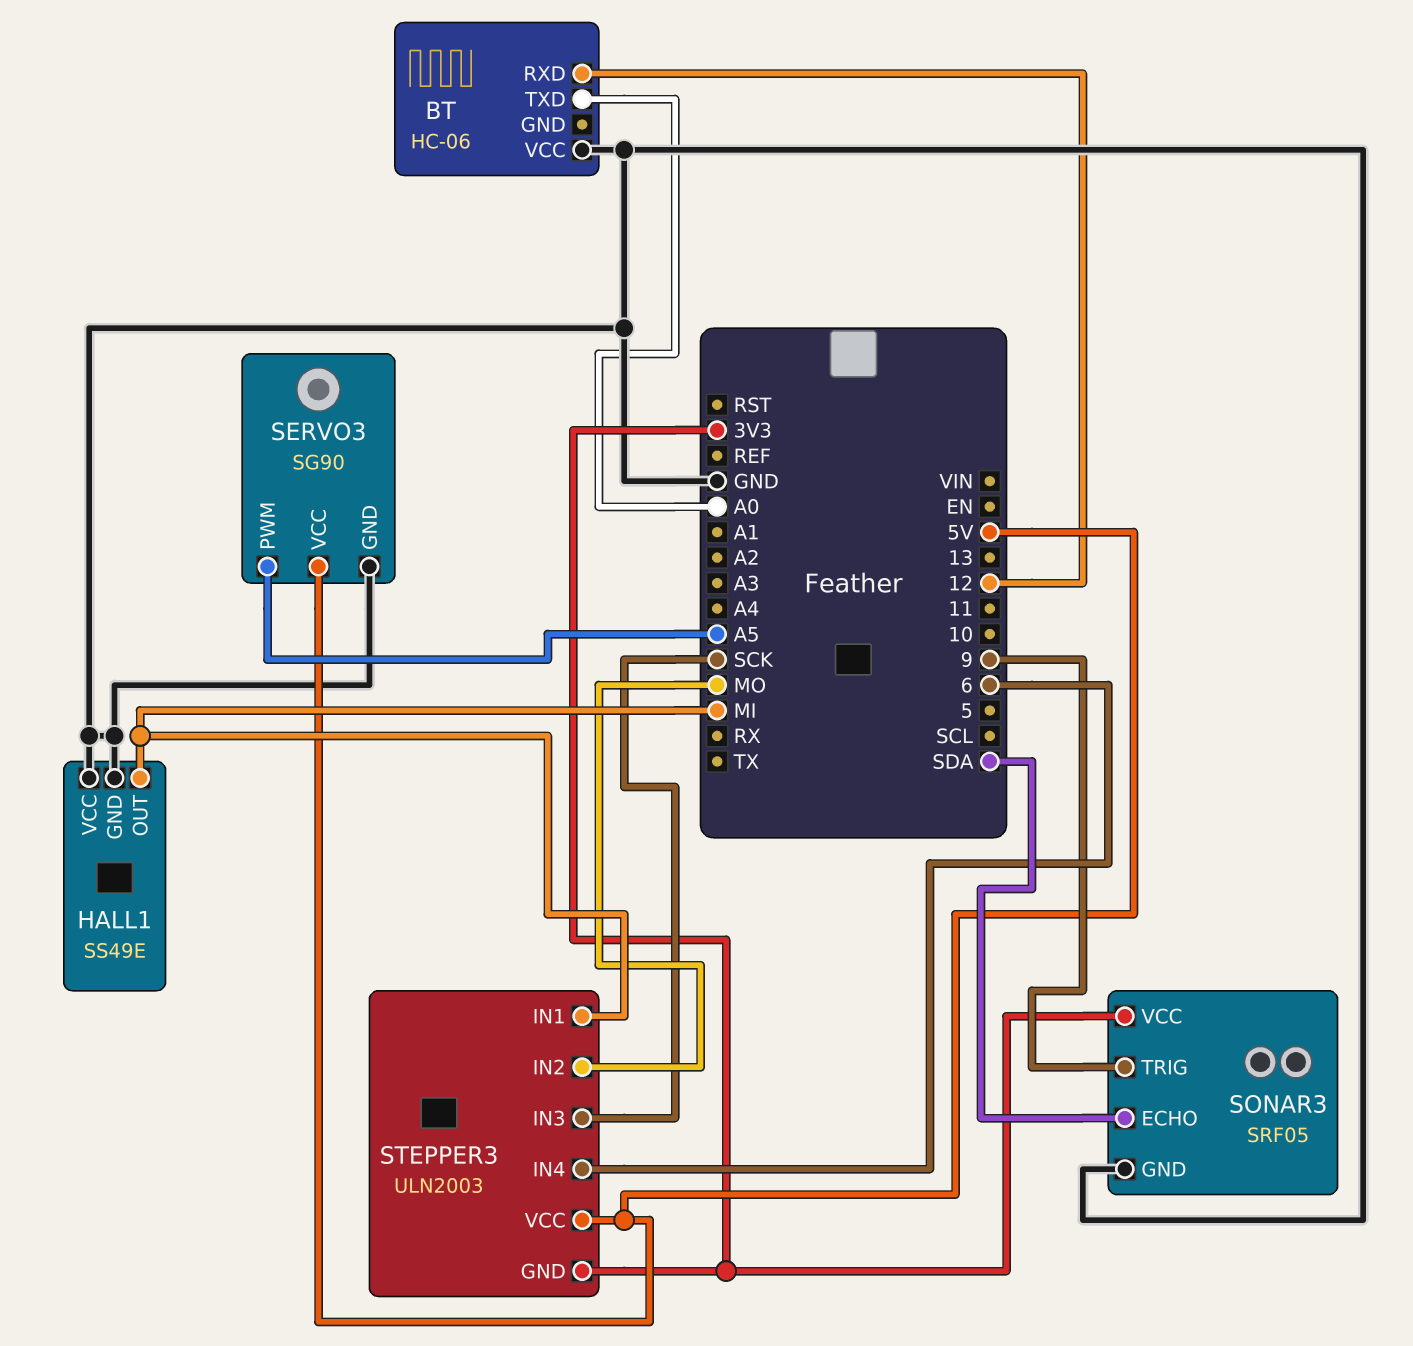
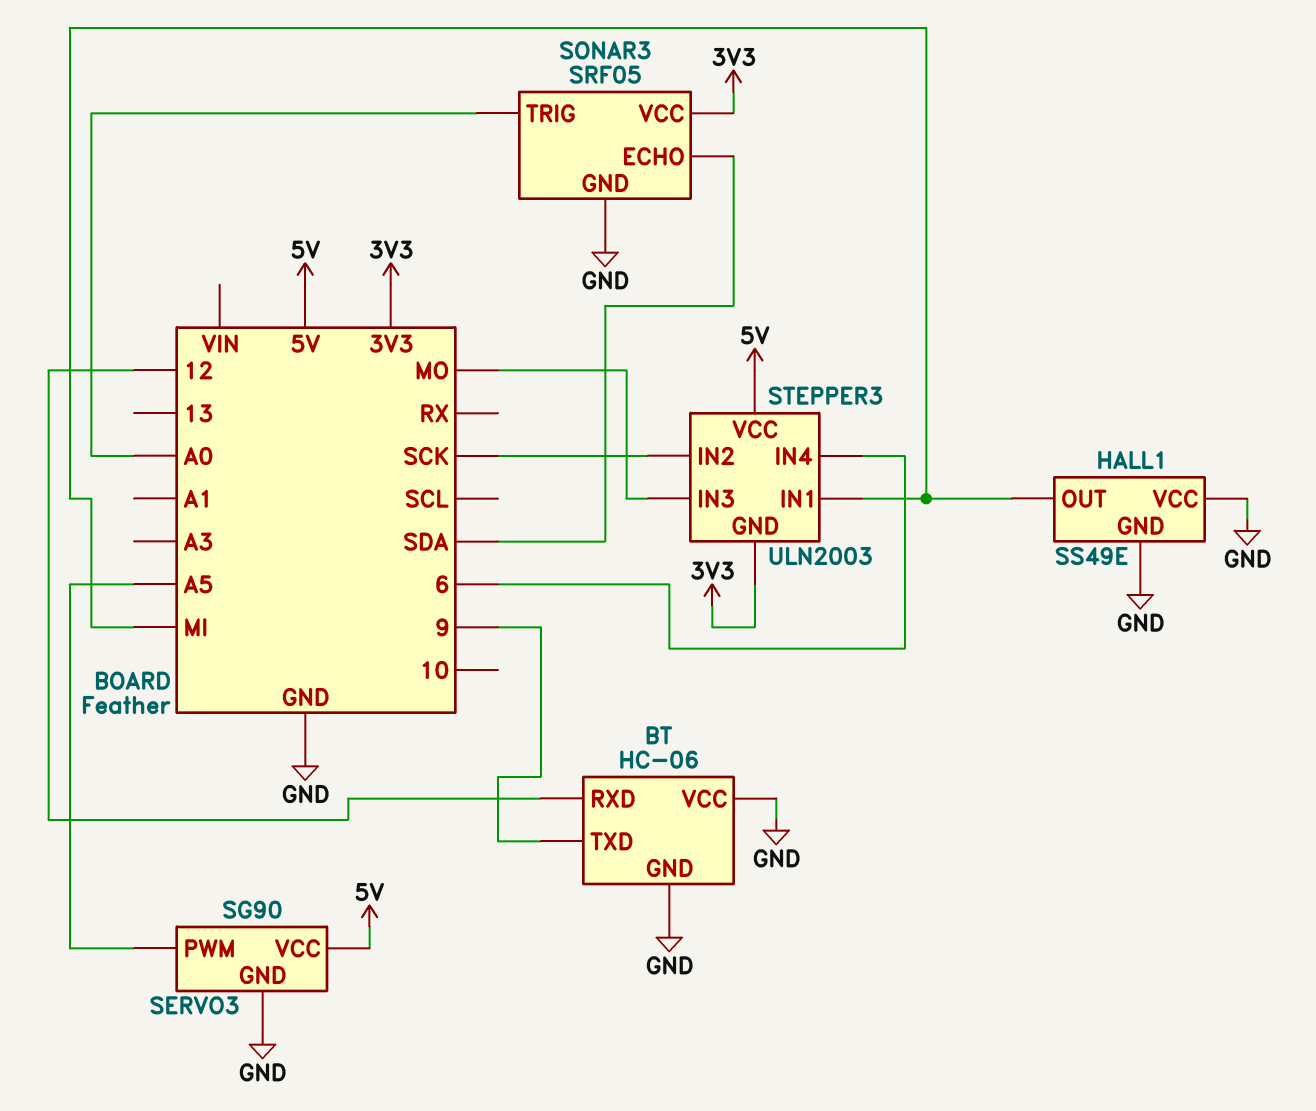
BT pin GND: none -> GND
BT pin TXD: A0 -> 9
SONAR3 pin TRIG: 9 -> A0
STEPPER3 pin IN2: MO -> SCK
STEPPER3 pin IN3: SCK -> MO

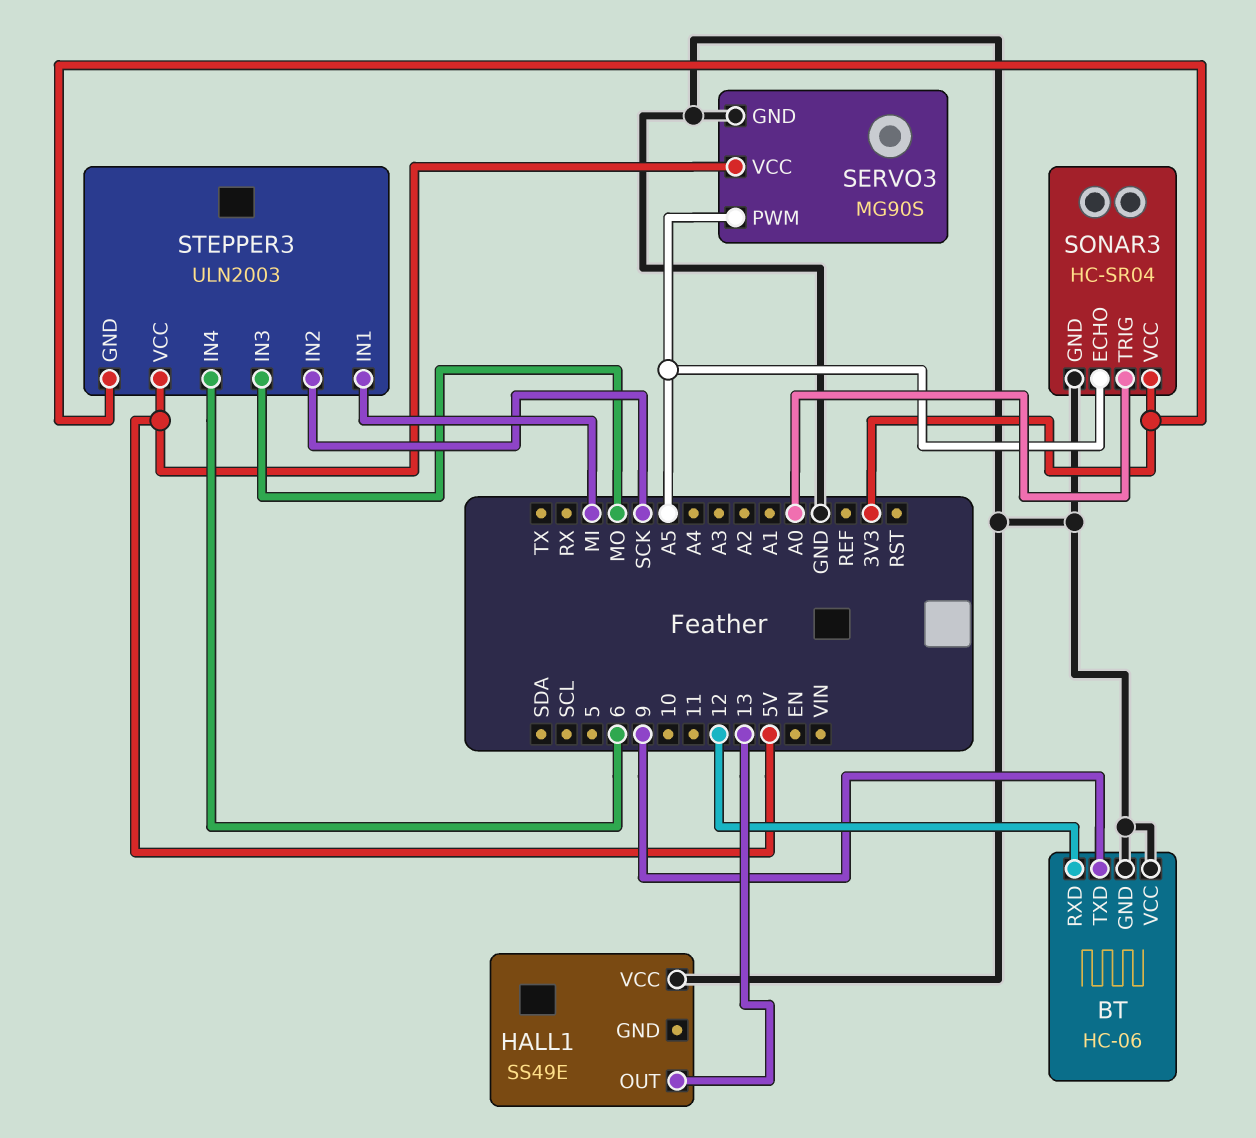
HALL1 pin GND: GND -> none
HALL1 pin OUT: MI -> 13
SERVO3: SG90 -> MG90S
SONAR3: SRF05 -> HC-SR04
SONAR3 pin ECHO: SDA -> A5

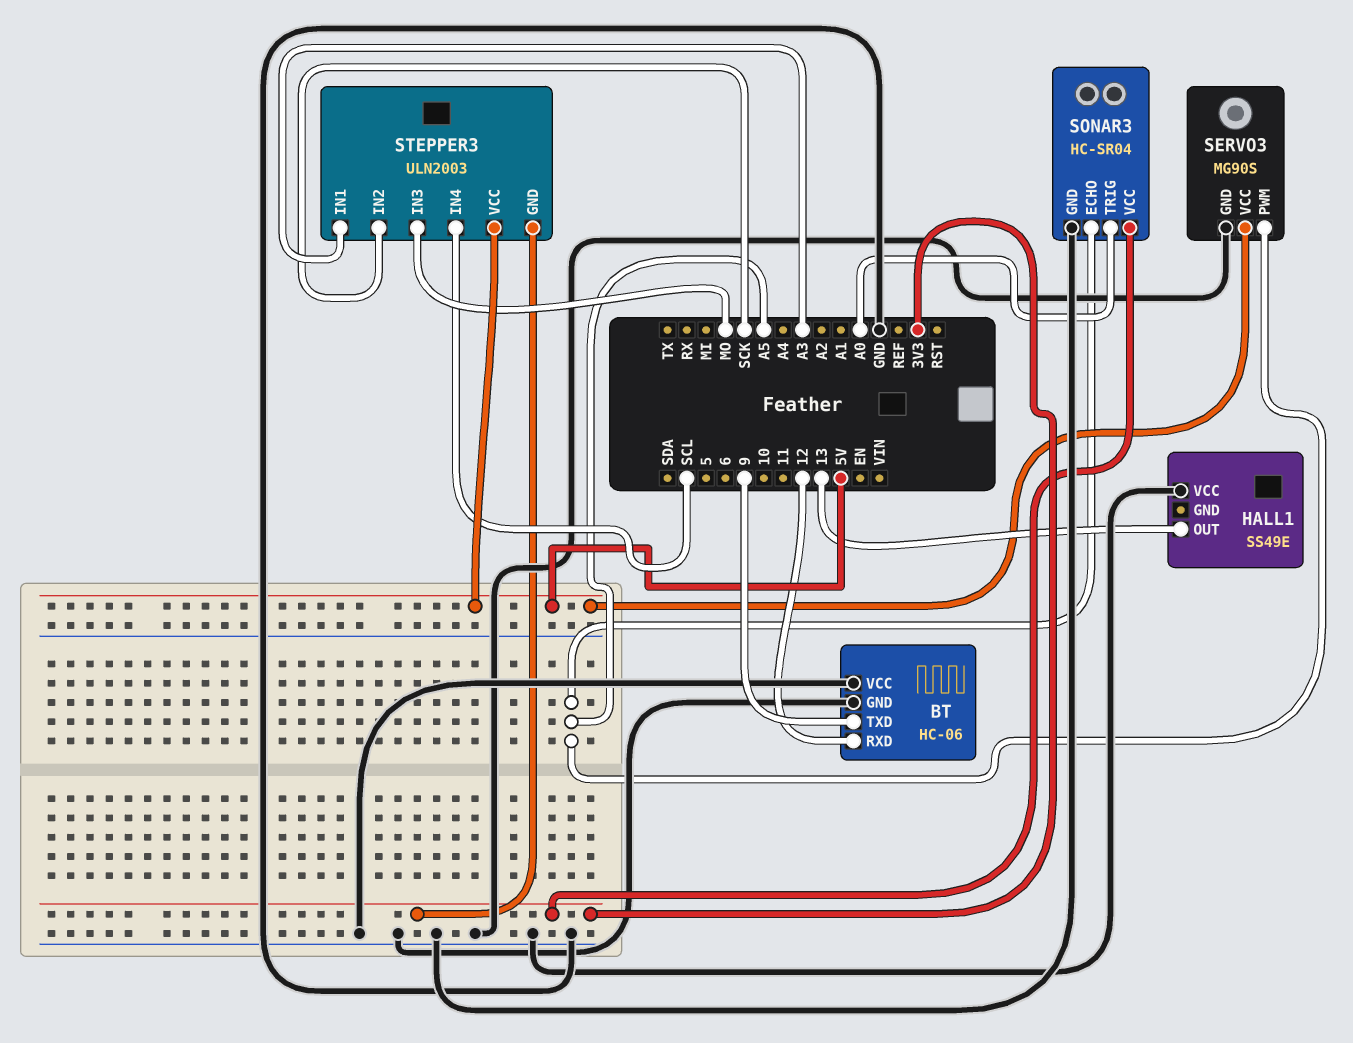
STEPPER3 pin IN1: MI -> A3
STEPPER3 pin IN4: 6 -> SCL

